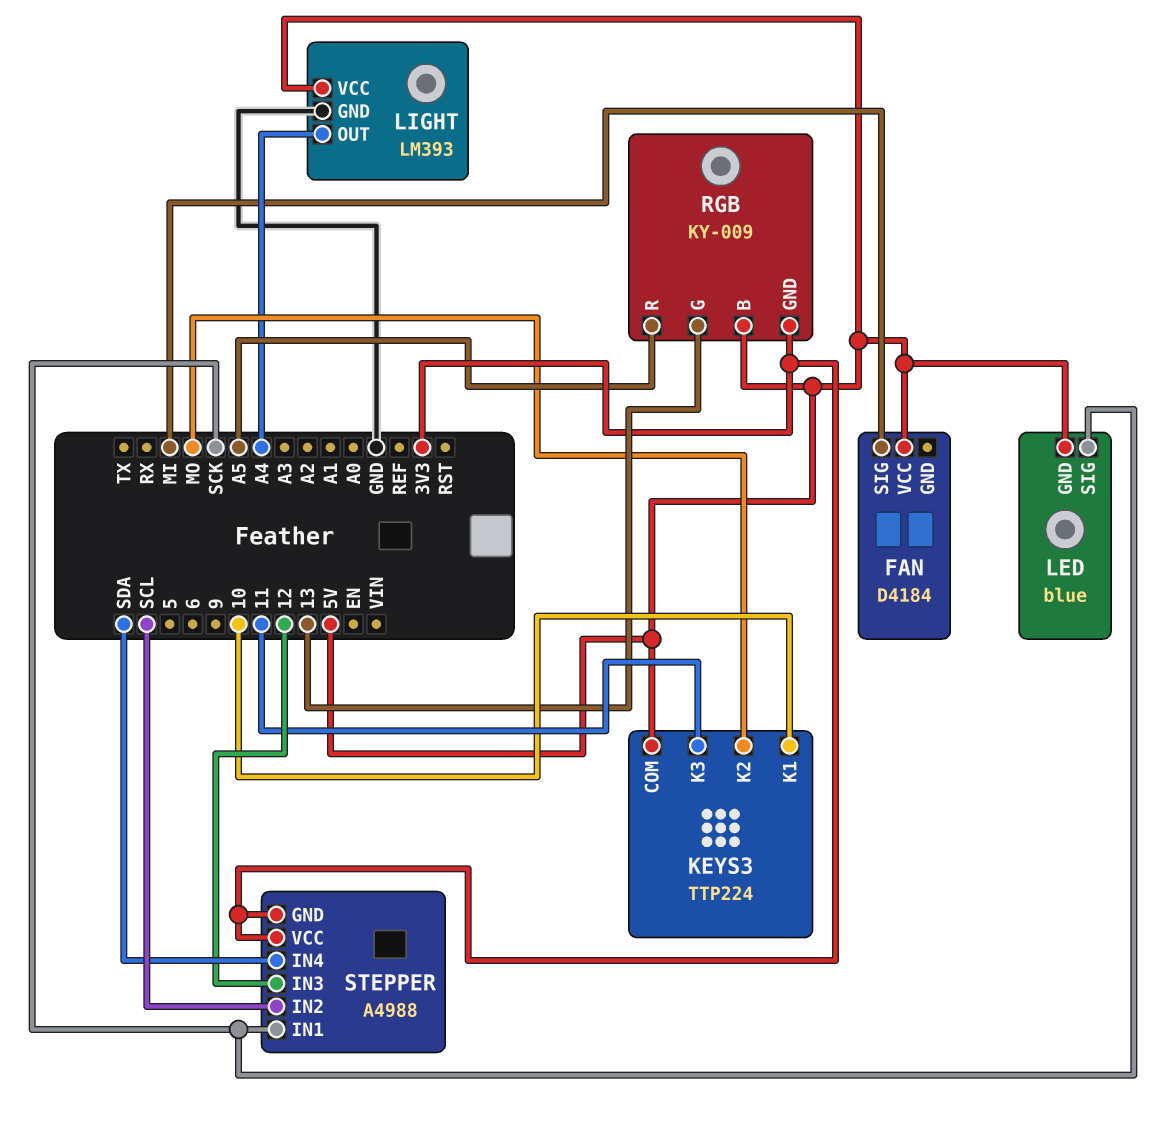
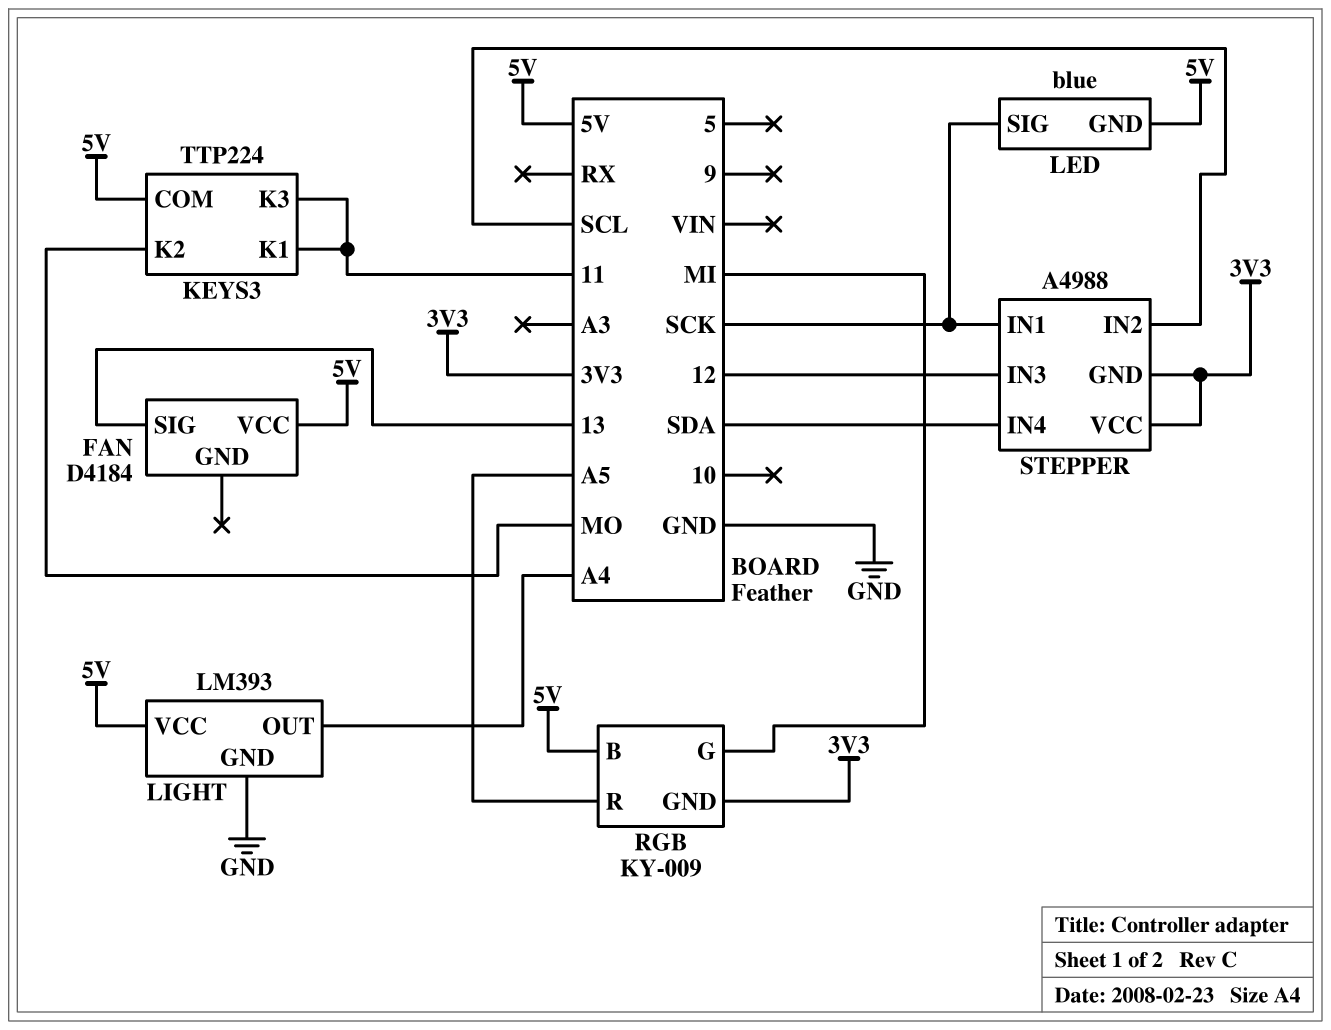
FAN pin SIG: MI -> 13
KEYS3 pin K1: 10 -> 11
RGB pin G: 13 -> MI

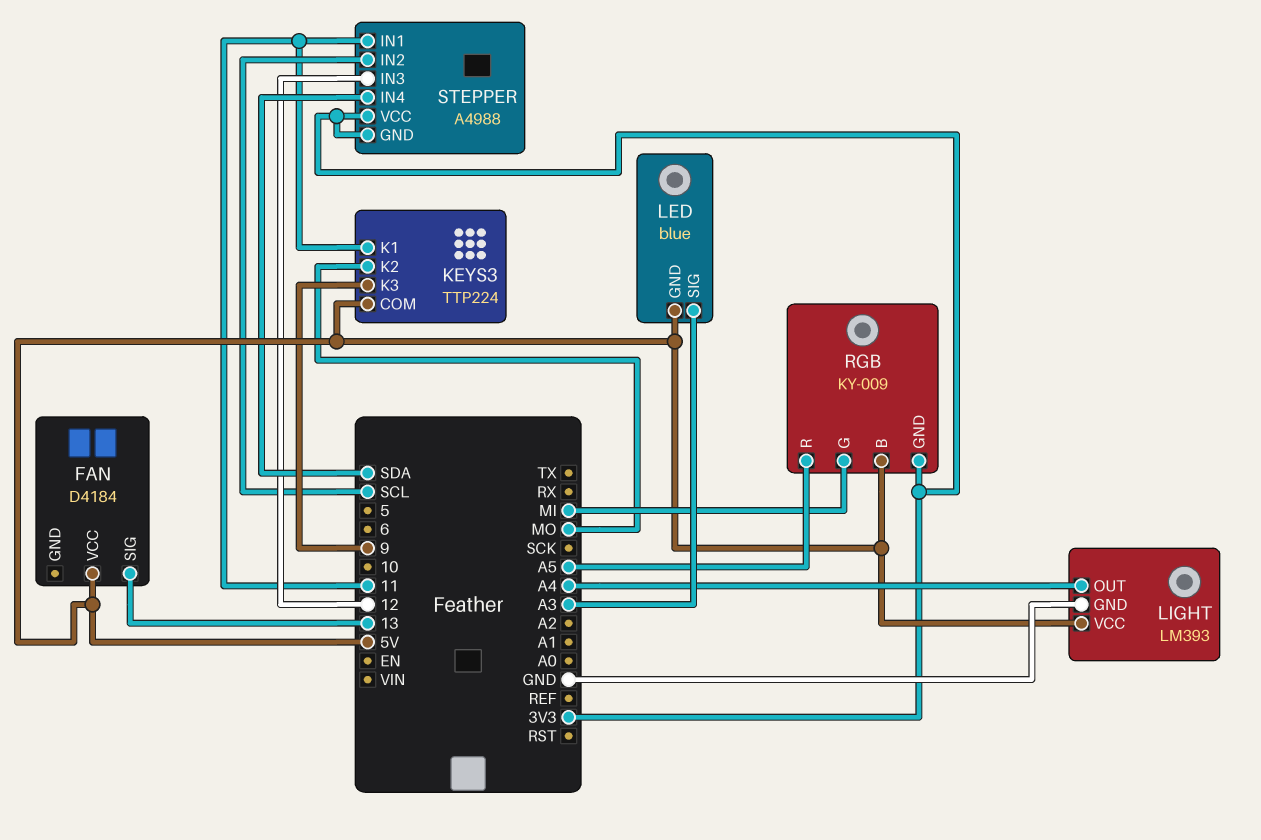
KEYS3 pin K3: 11 -> 9
LED pin SIG: SCK -> A3
STEPPER pin IN1: SCK -> 11

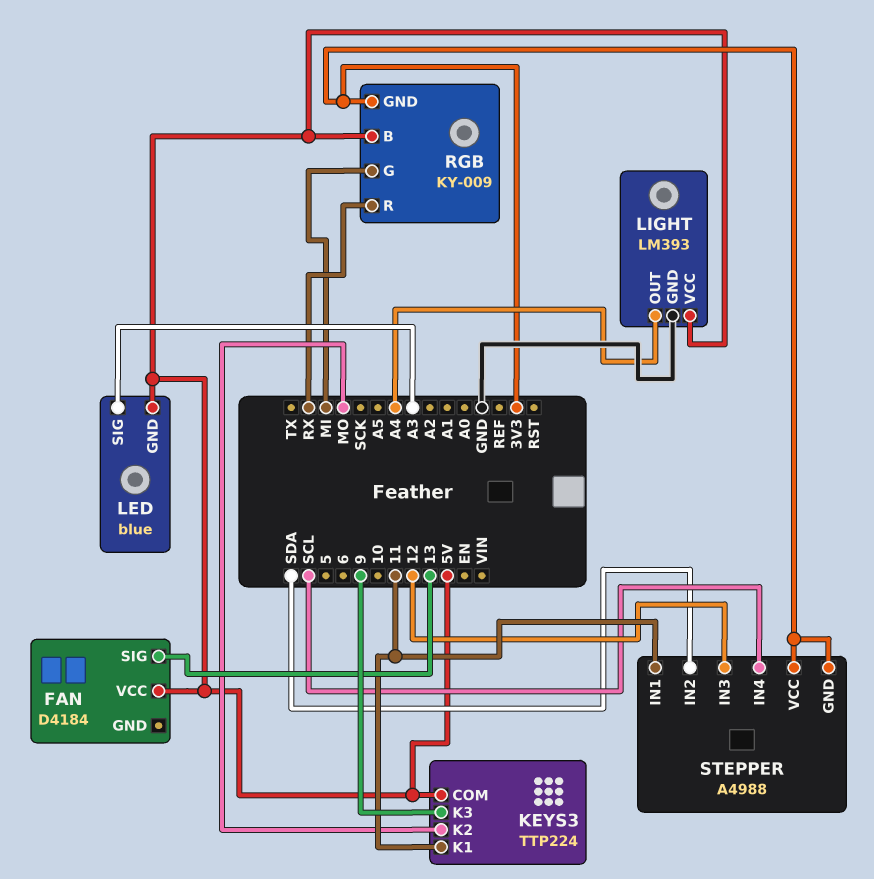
RGB pin R: A5 -> RX
STEPPER pin IN2: SCL -> SDA
STEPPER pin IN4: SDA -> SCL

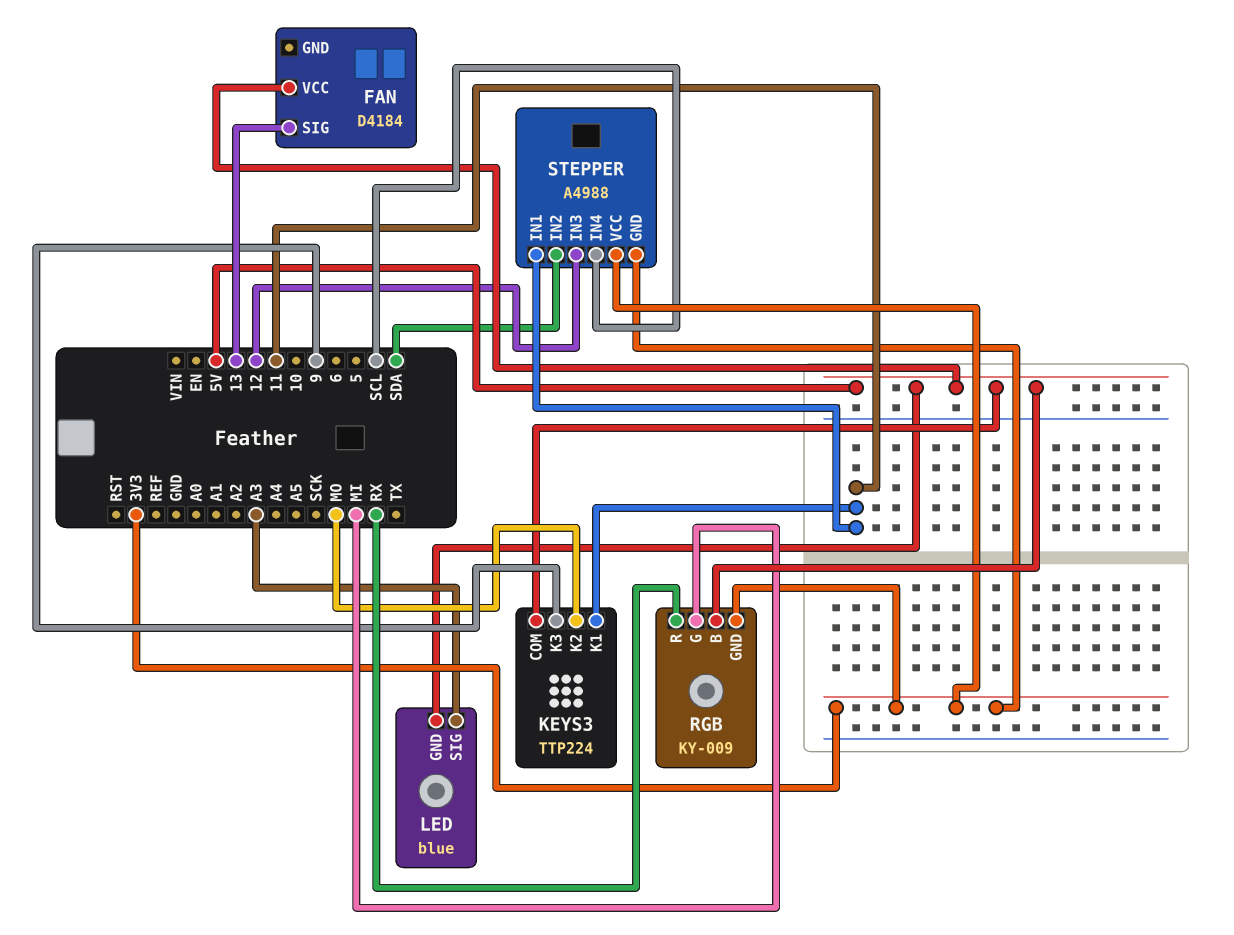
LIGHT: LM393 -> none
LIGHT pin GND: GND -> none
LIGHT pin OUT: A4 -> none
LIGHT pin VCC: 5V -> none

